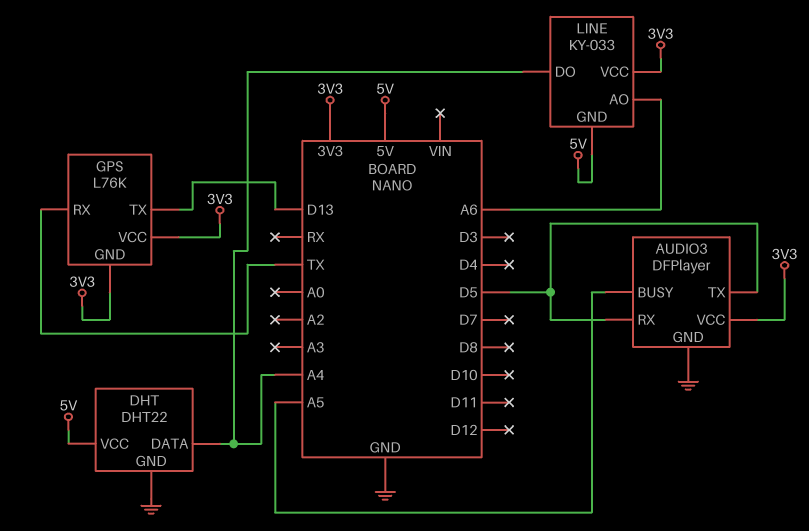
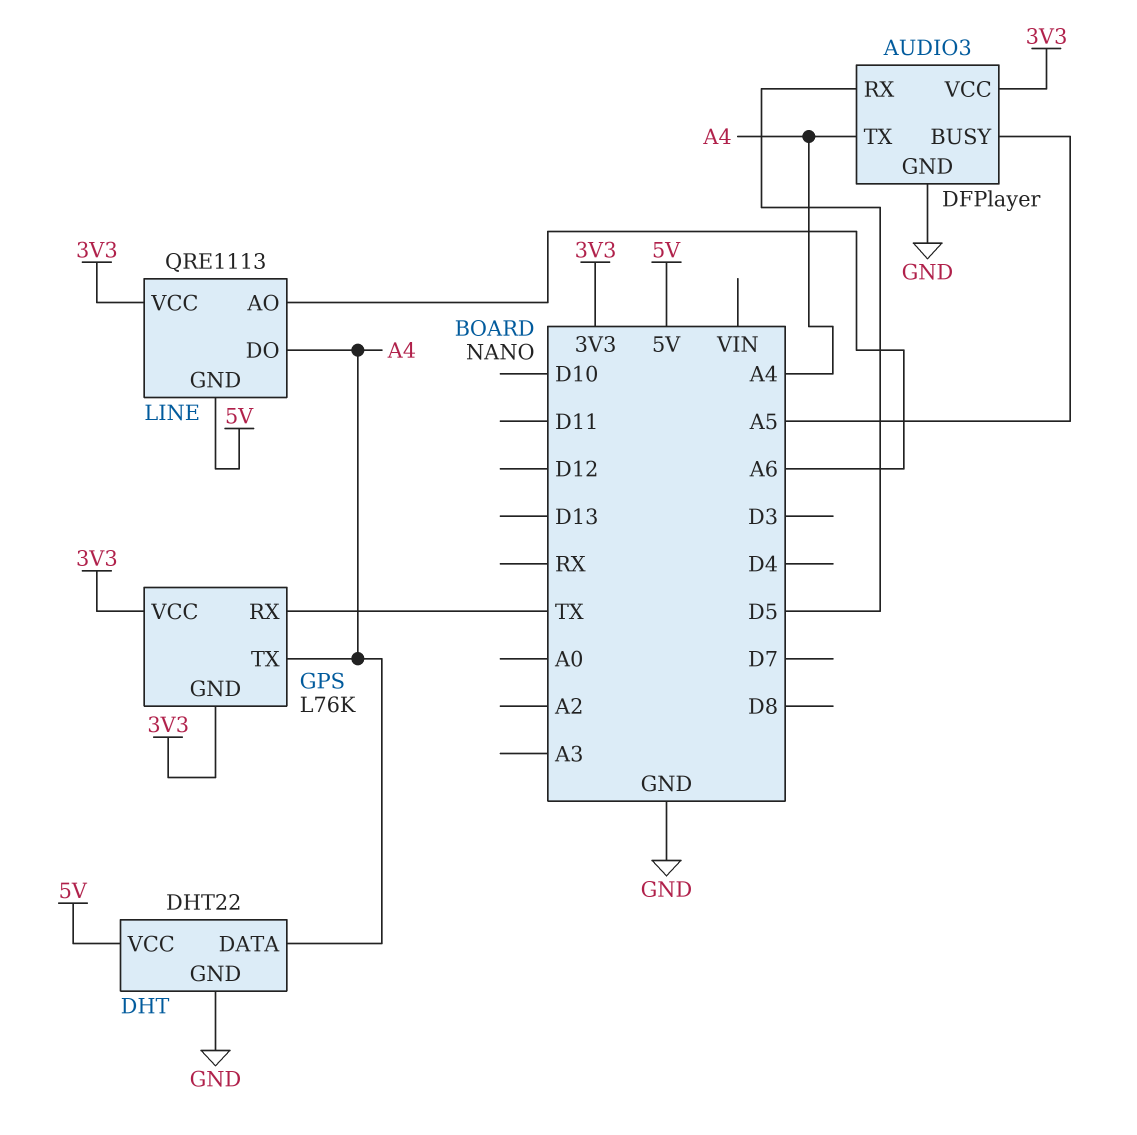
AUDIO3 pin TX: D5 -> A4
GPS pin TX: D13 -> A4
LINE: KY-033 -> QRE1113

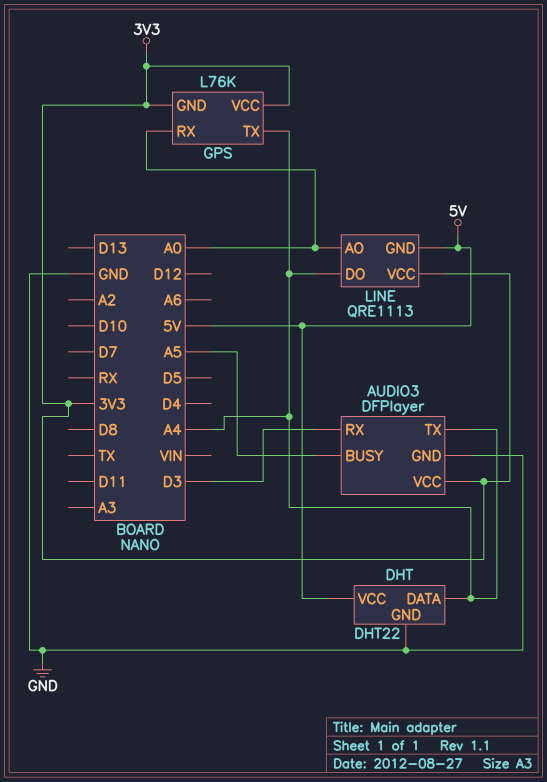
AUDIO3 pin RX: D5 -> D3
GPS pin RX: TX -> A0
LINE pin AO: A6 -> A0

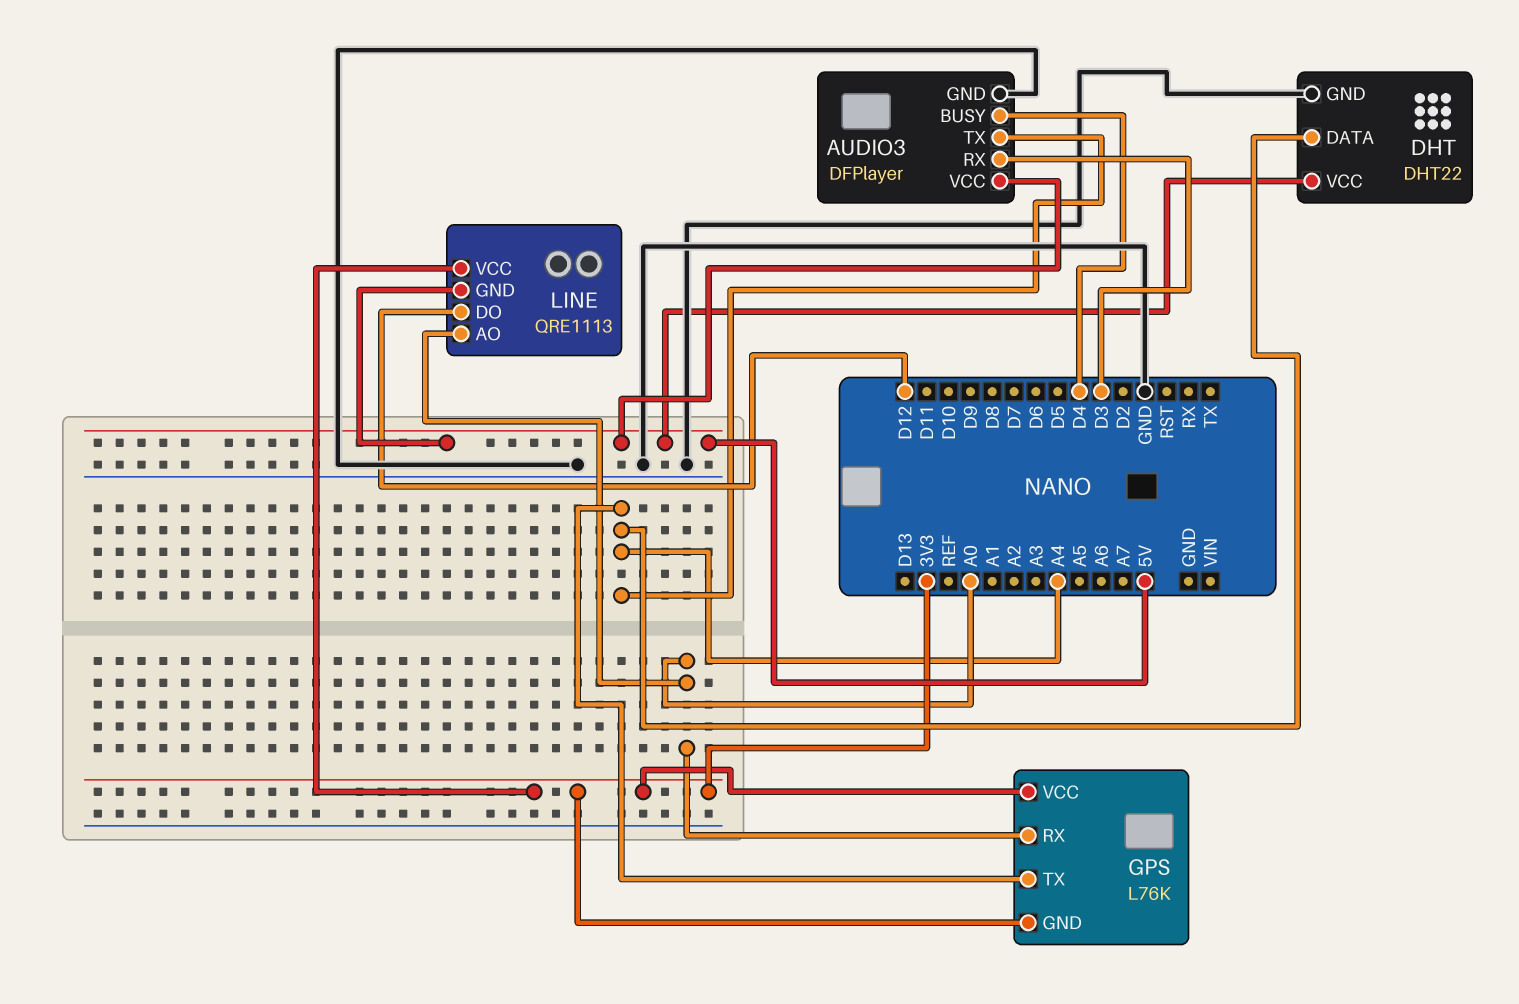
AUDIO3 pin BUSY: A5 -> D4
AUDIO3 pin VCC: 3V3 -> 5V
LINE pin DO: A4 -> D12

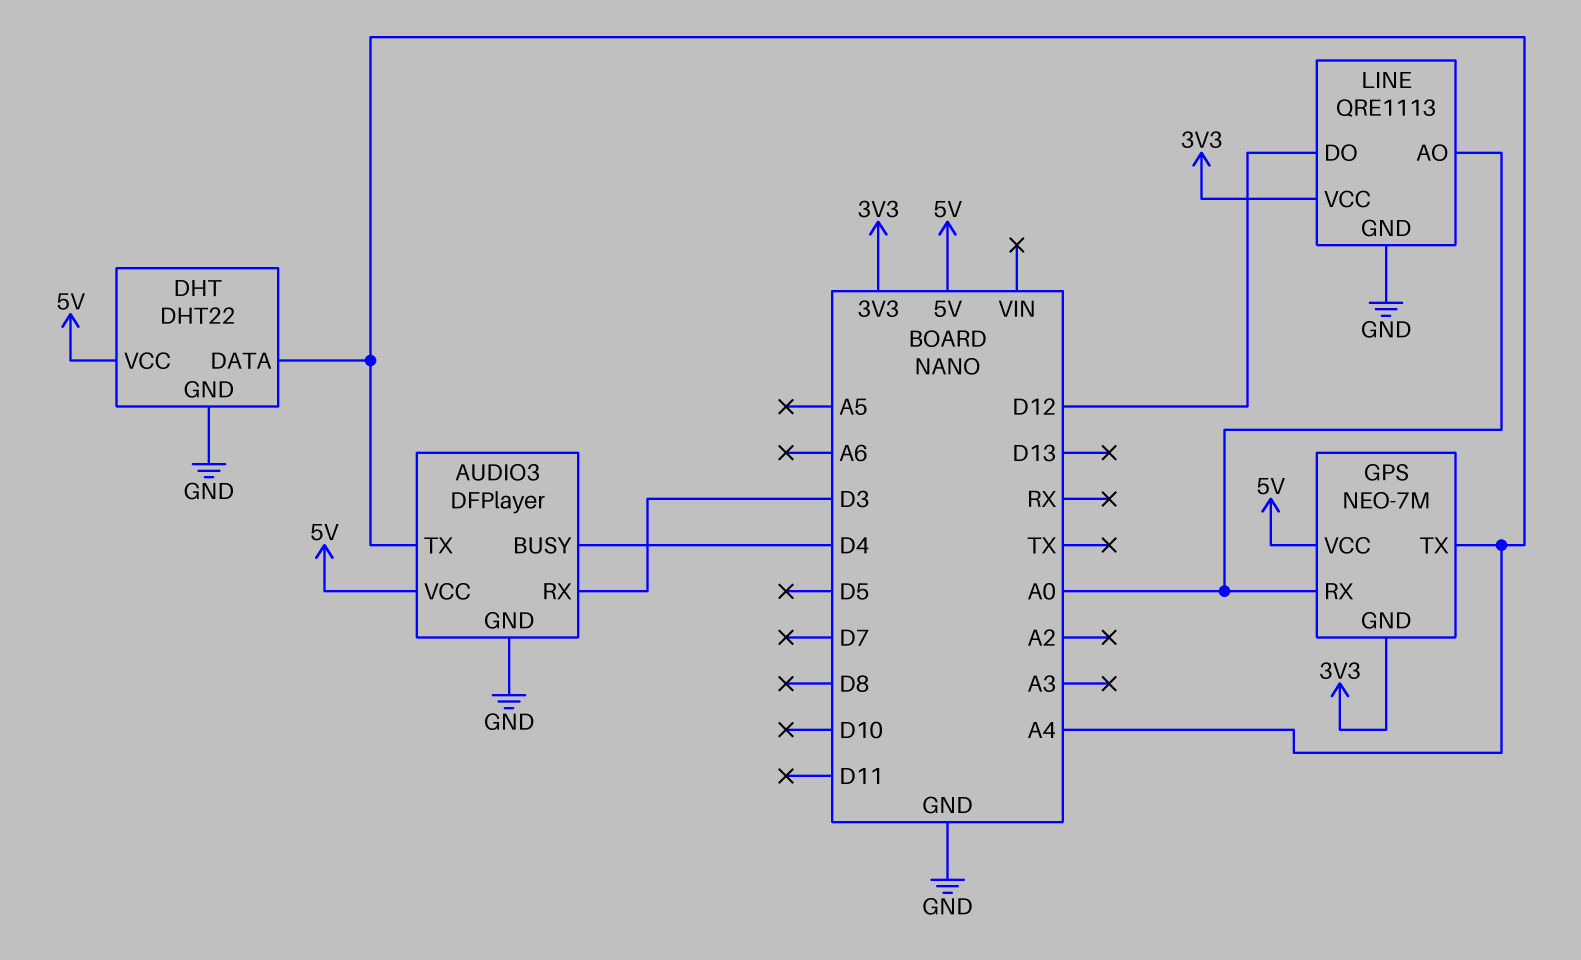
GPS: L76K -> NEO-7M
GPS pin VCC: 3V3 -> 5V
LINE pin GND: 5V -> GND

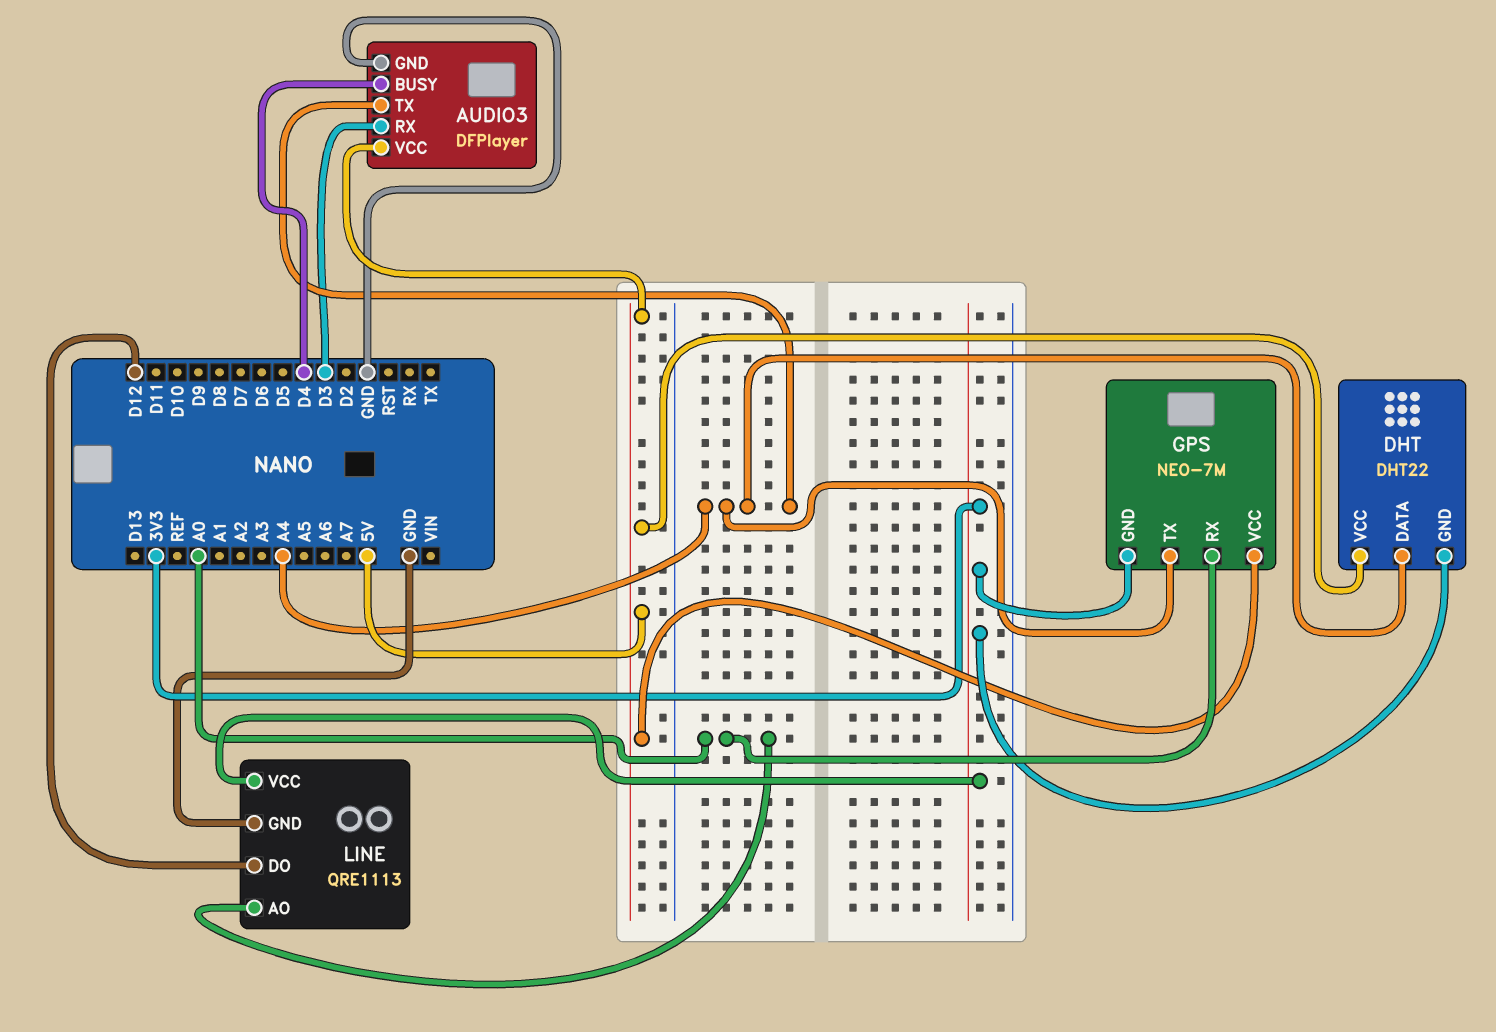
DHT pin GND: GND -> 3V3

